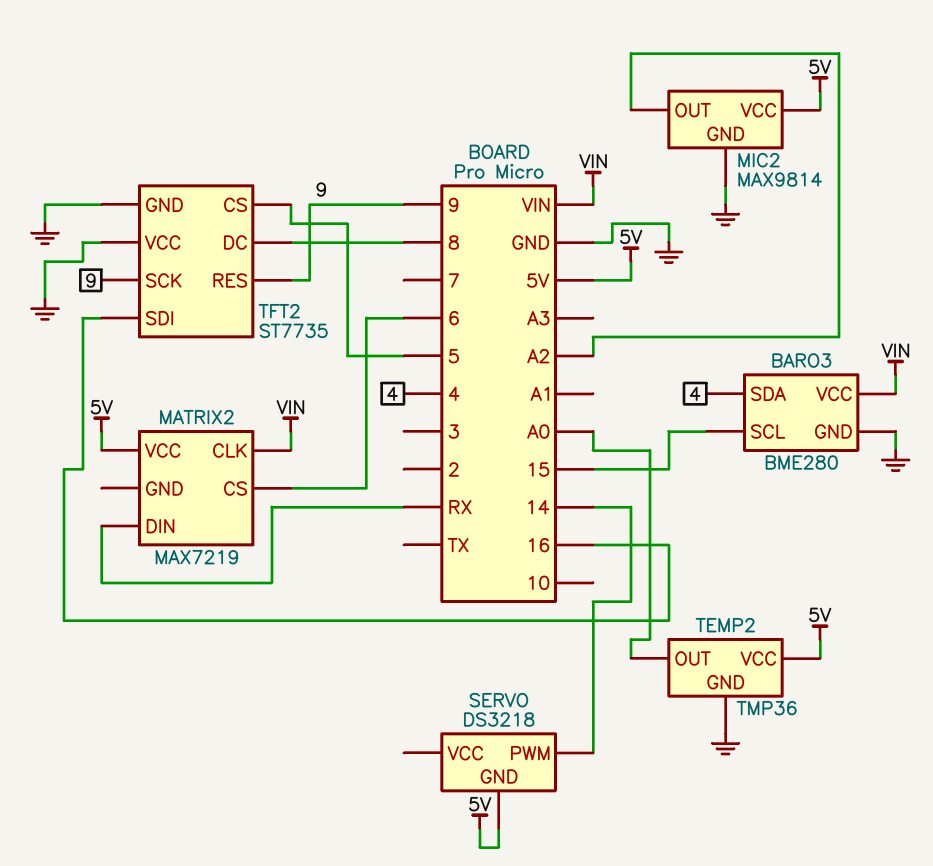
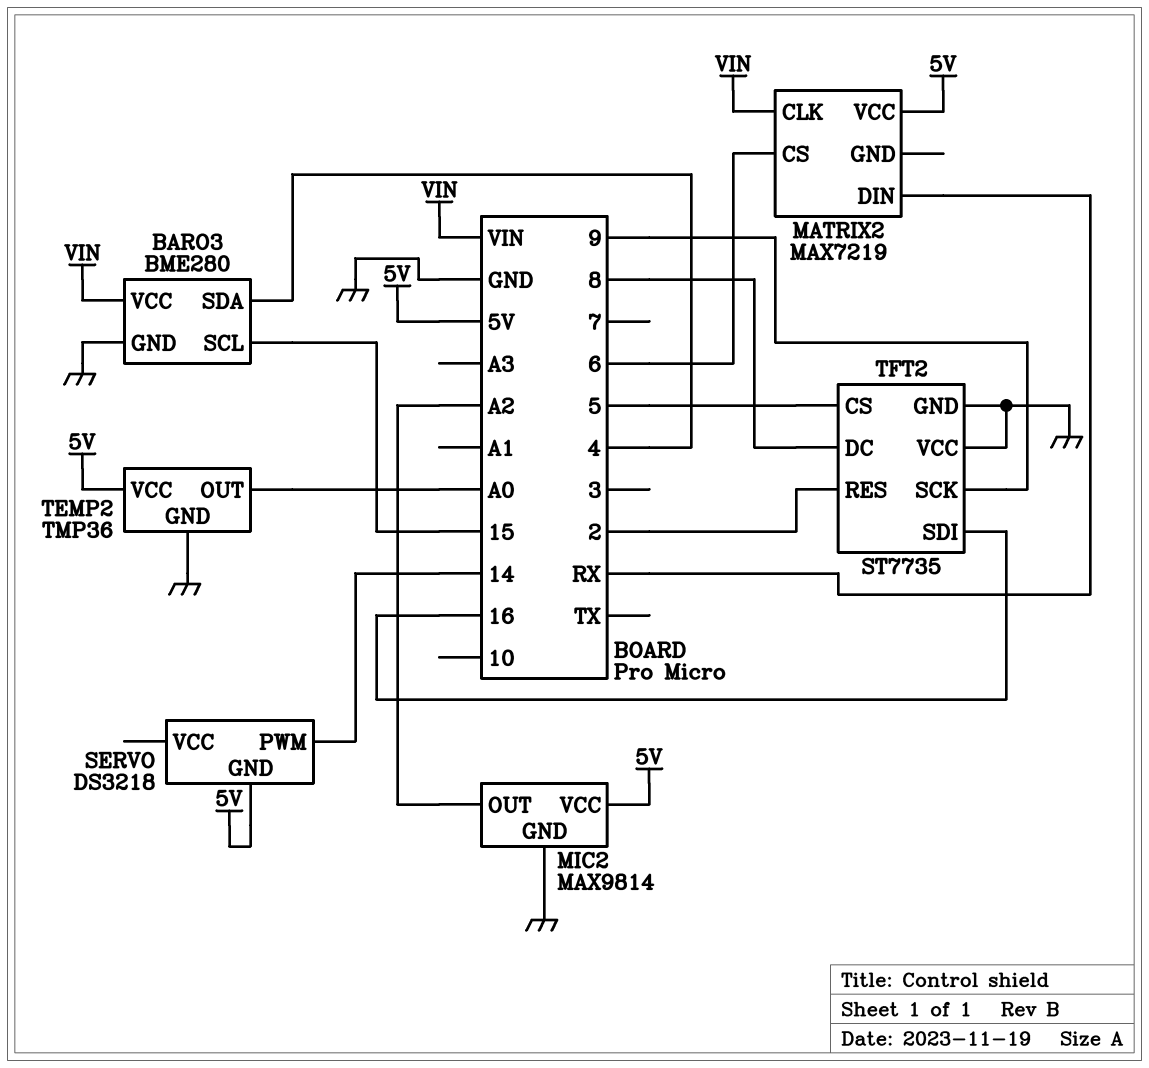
TFT2 pin RES: 9 -> 2

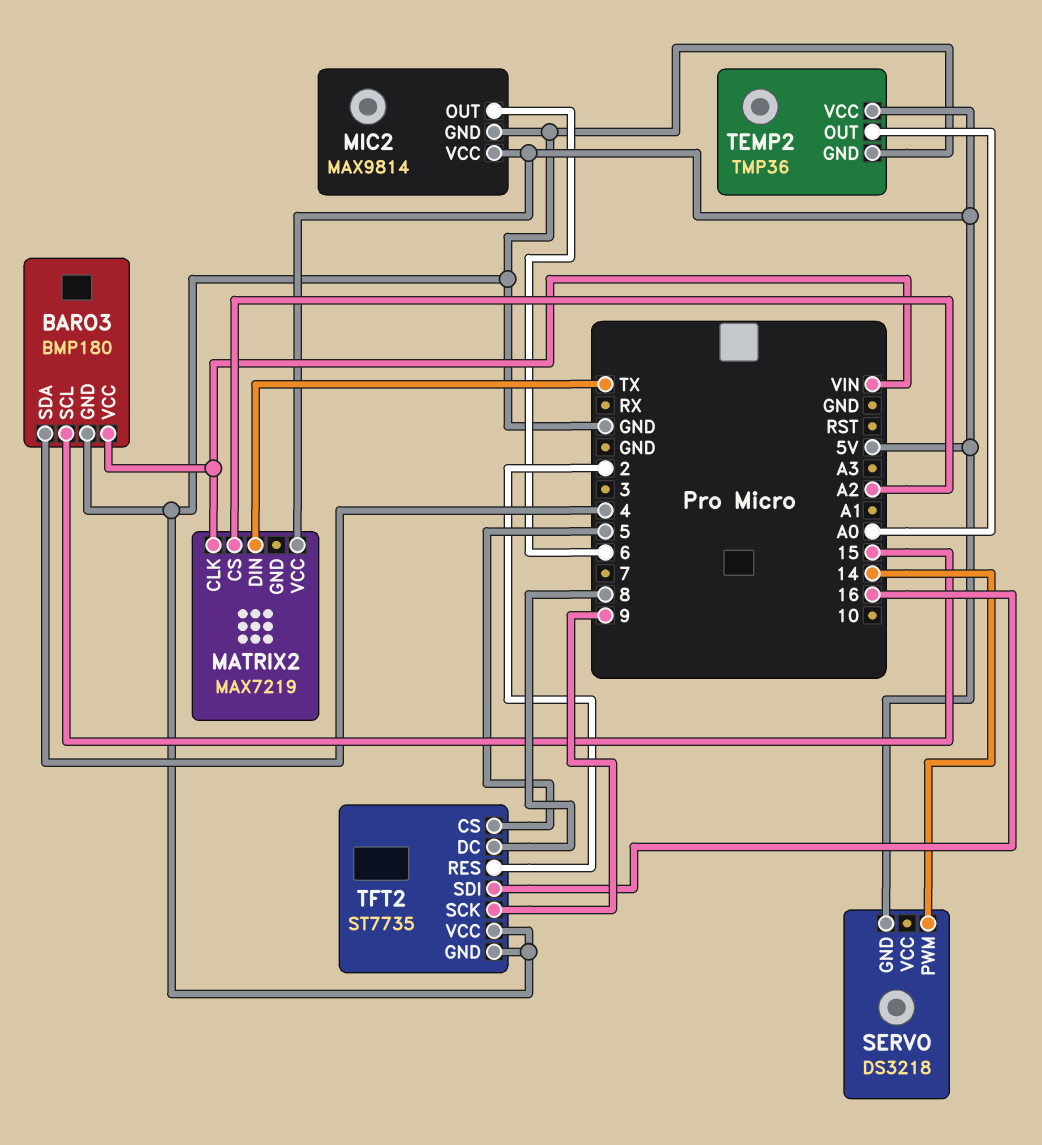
BARO3: BME280 -> BMP180
MATRIX2 pin CS: 6 -> A2
MATRIX2 pin DIN: RX -> TX
MIC2 pin OUT: A2 -> 6

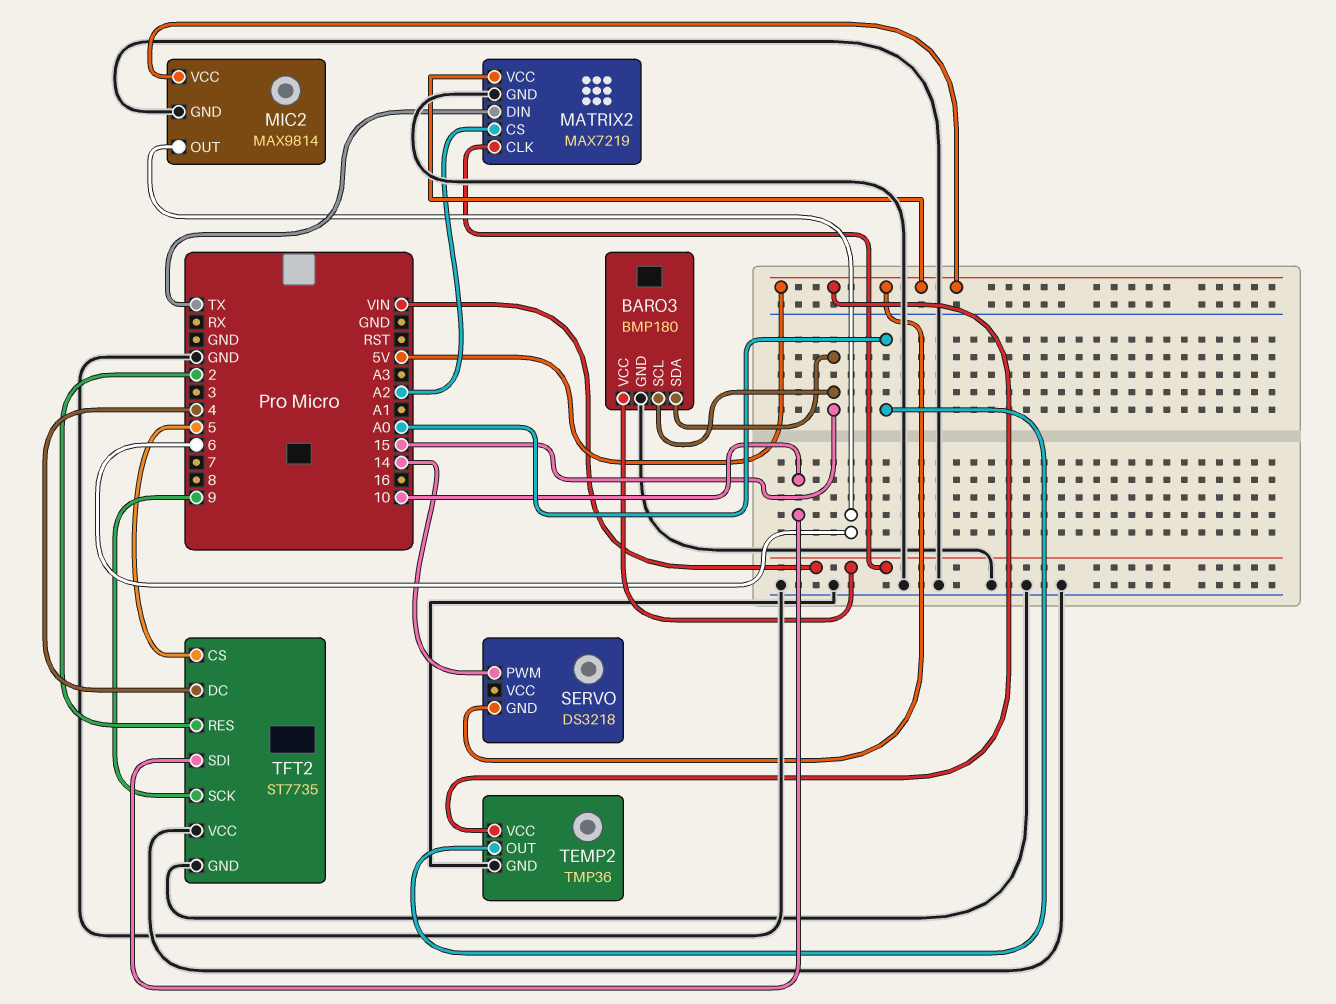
BARO3 pin SDA: 4 -> 15
MATRIX2 pin GND: none -> GND
TFT2 pin DC: 8 -> 4
TFT2 pin SDI: 16 -> 10

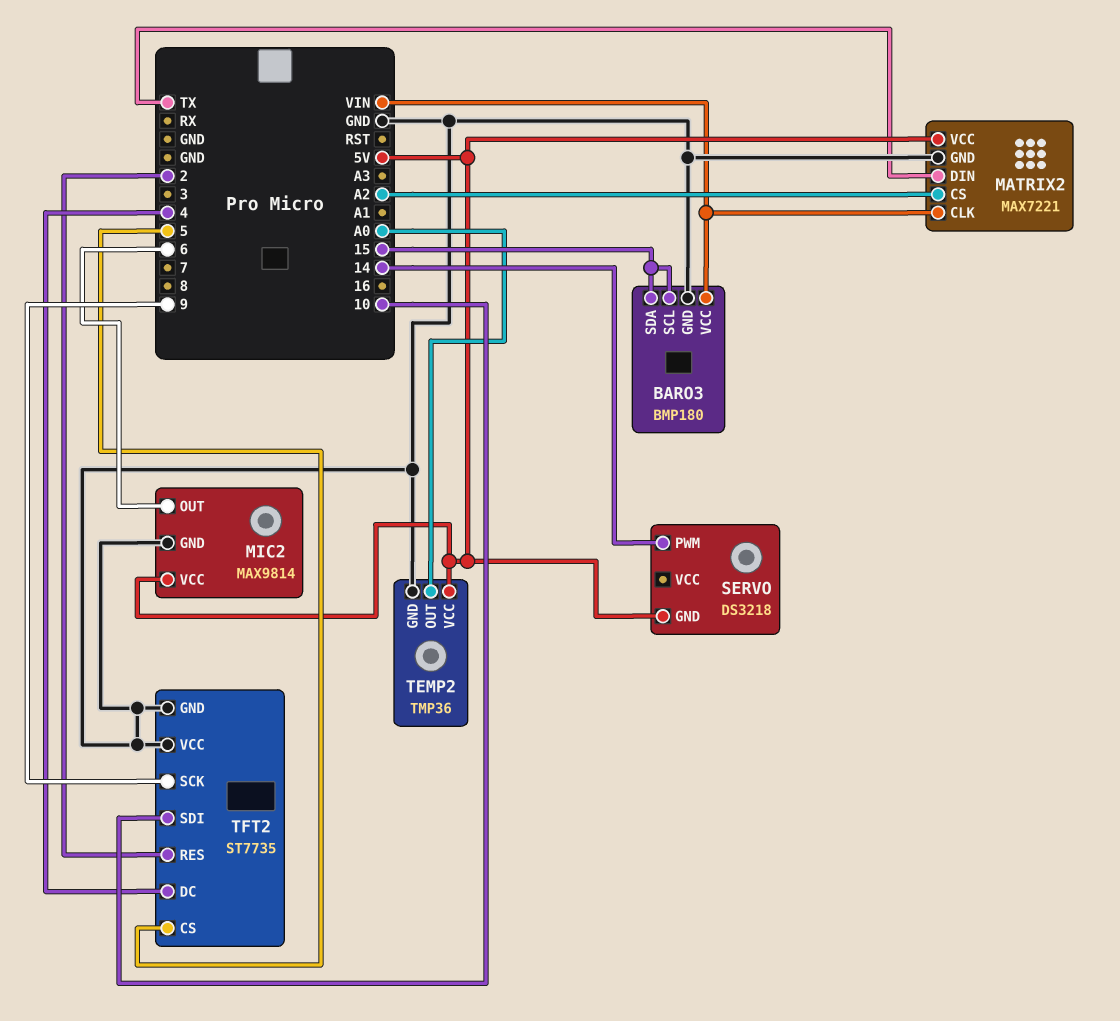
MATRIX2: MAX7219 -> MAX7221

